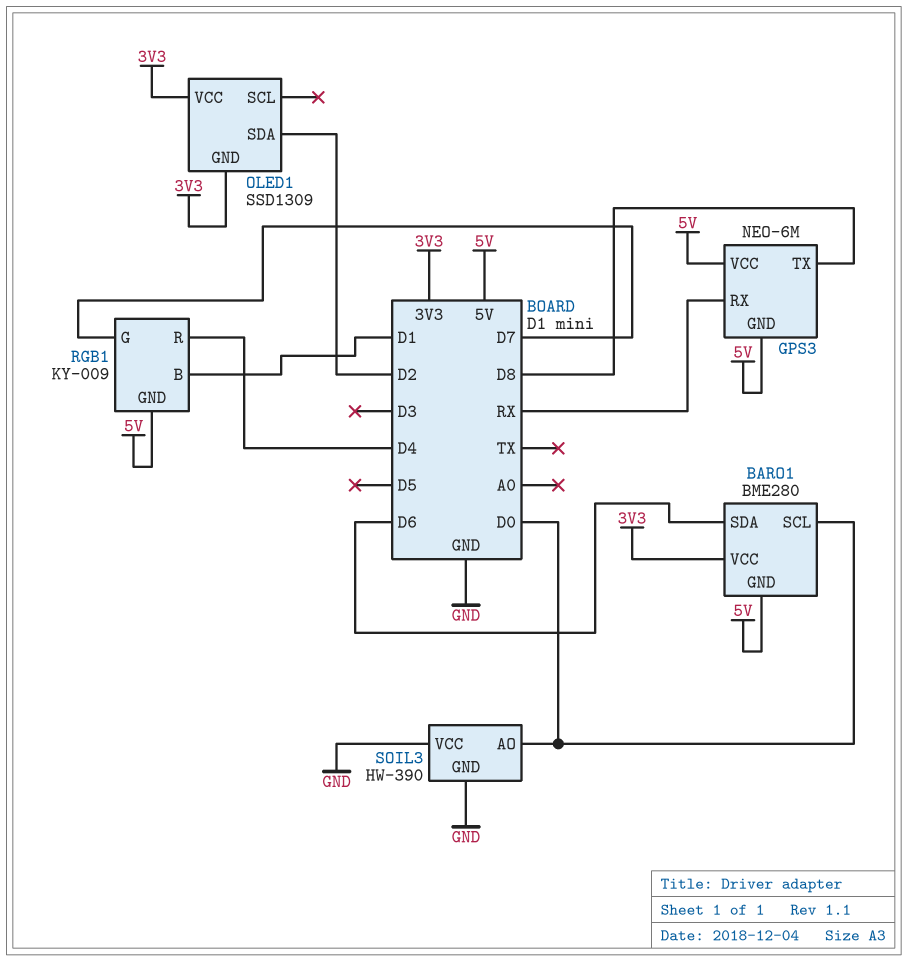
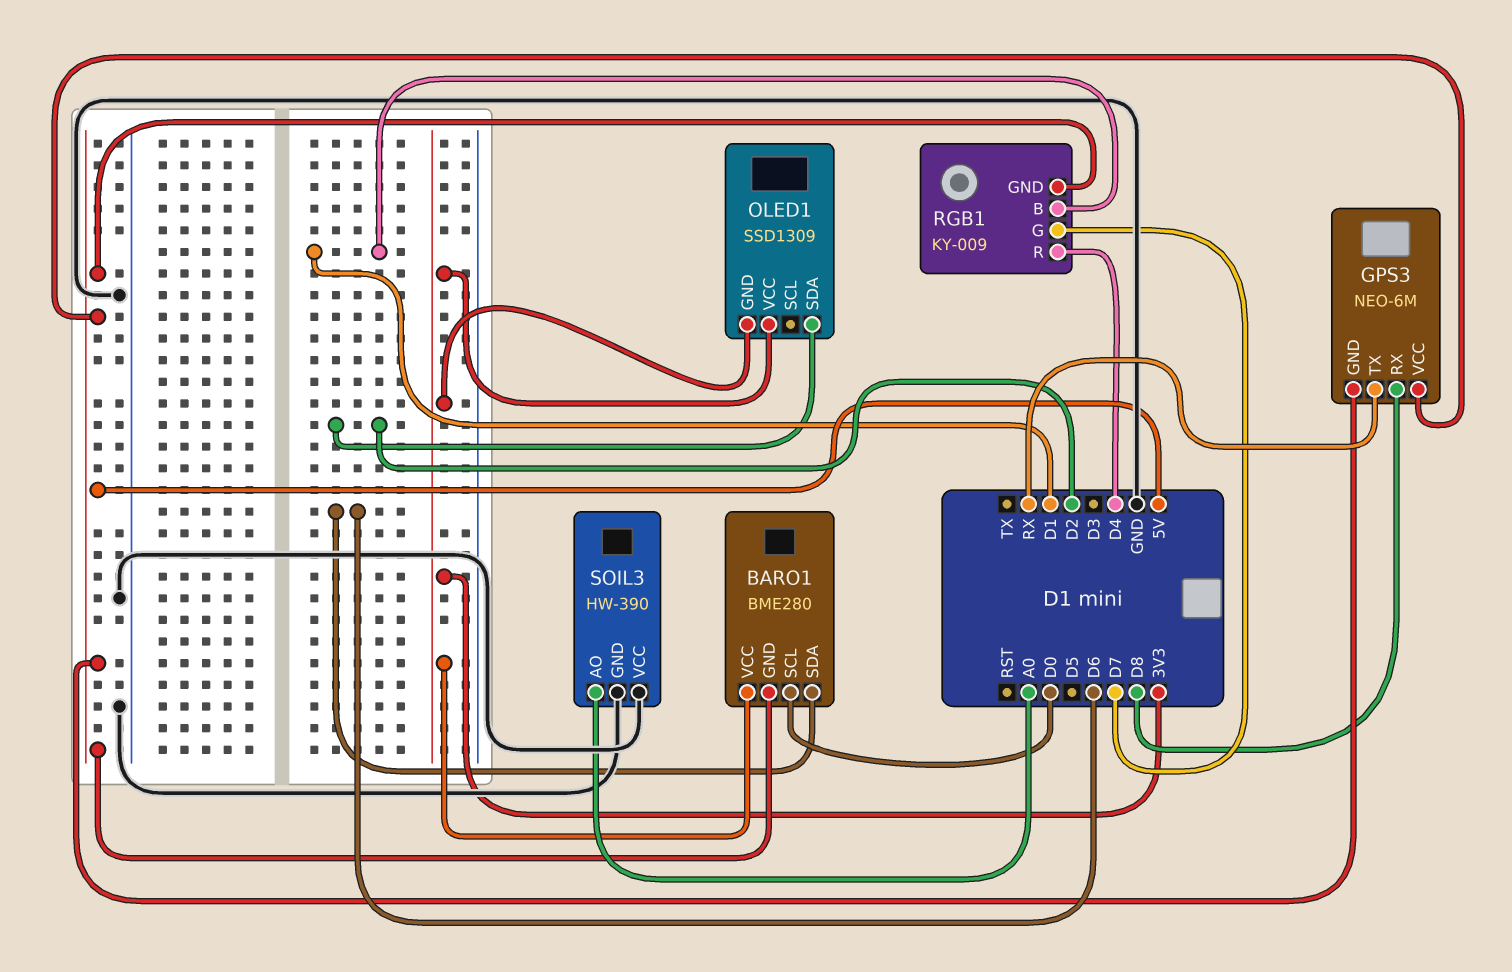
GPS3 pin RX: RX -> D8
GPS3 pin TX: D8 -> RX
SOIL3 pin AO: D0 -> A0

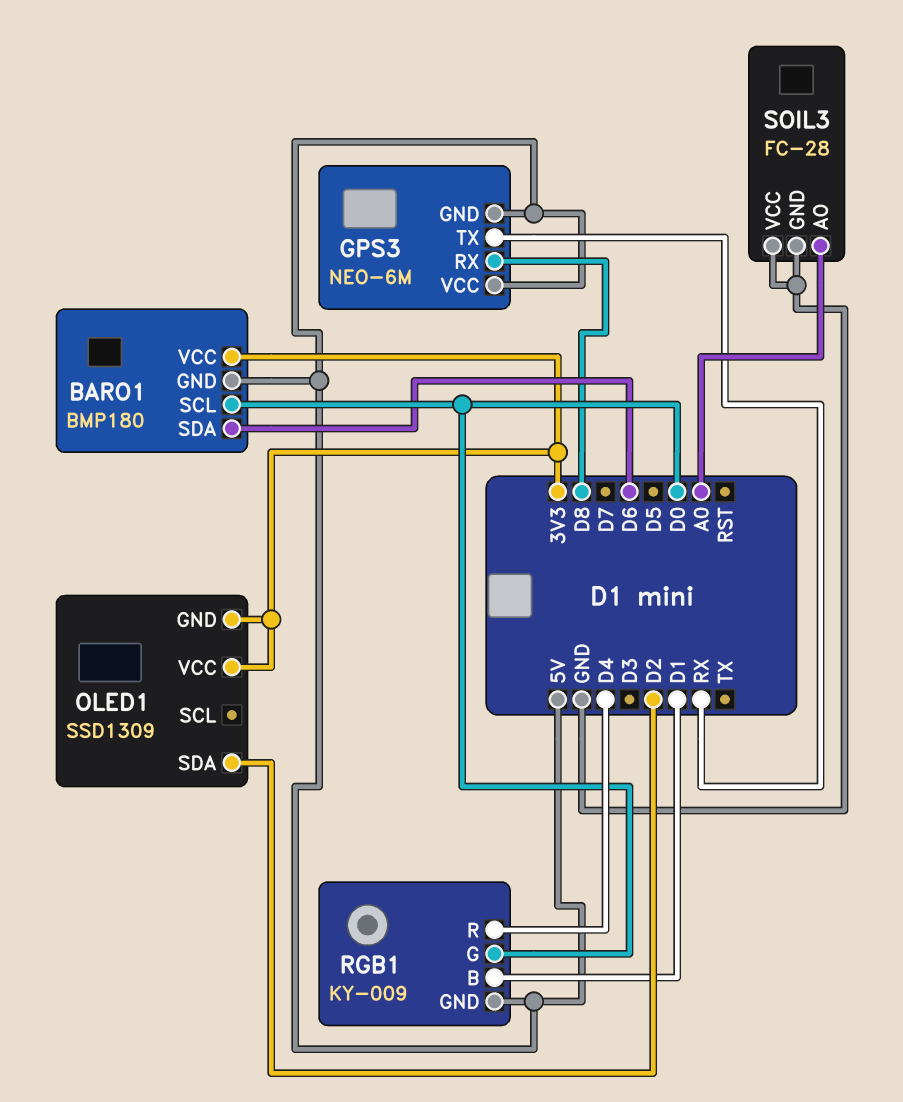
BARO1: BME280 -> BMP180
RGB1 pin G: D7 -> D0
SOIL3: HW-390 -> FC-28

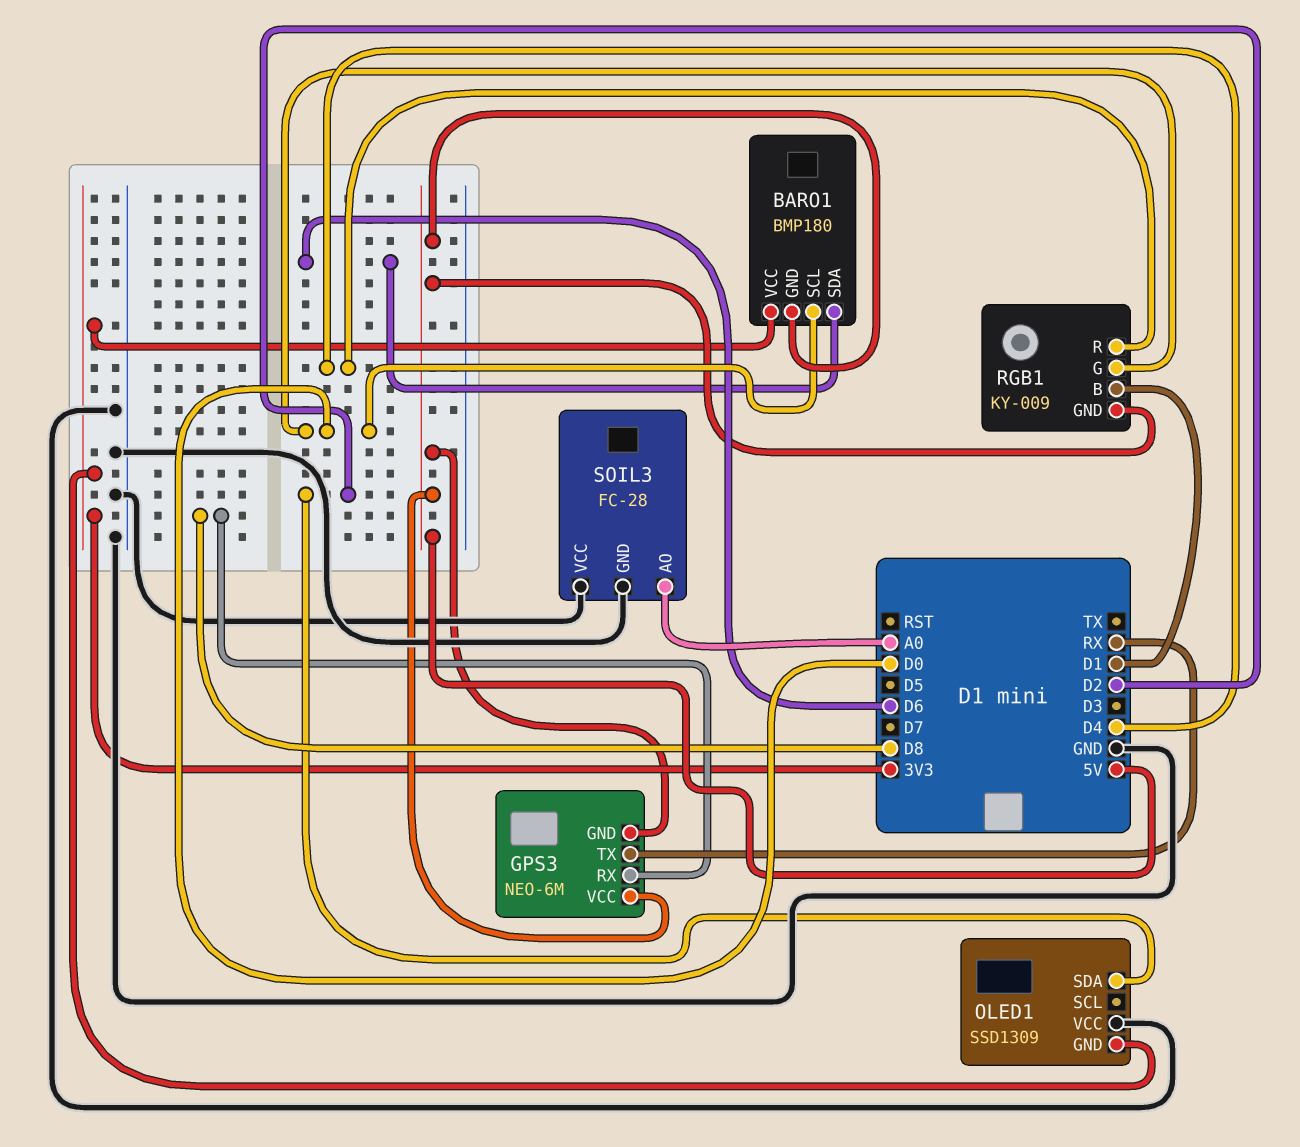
OLED1 pin VCC: 3V3 -> GND

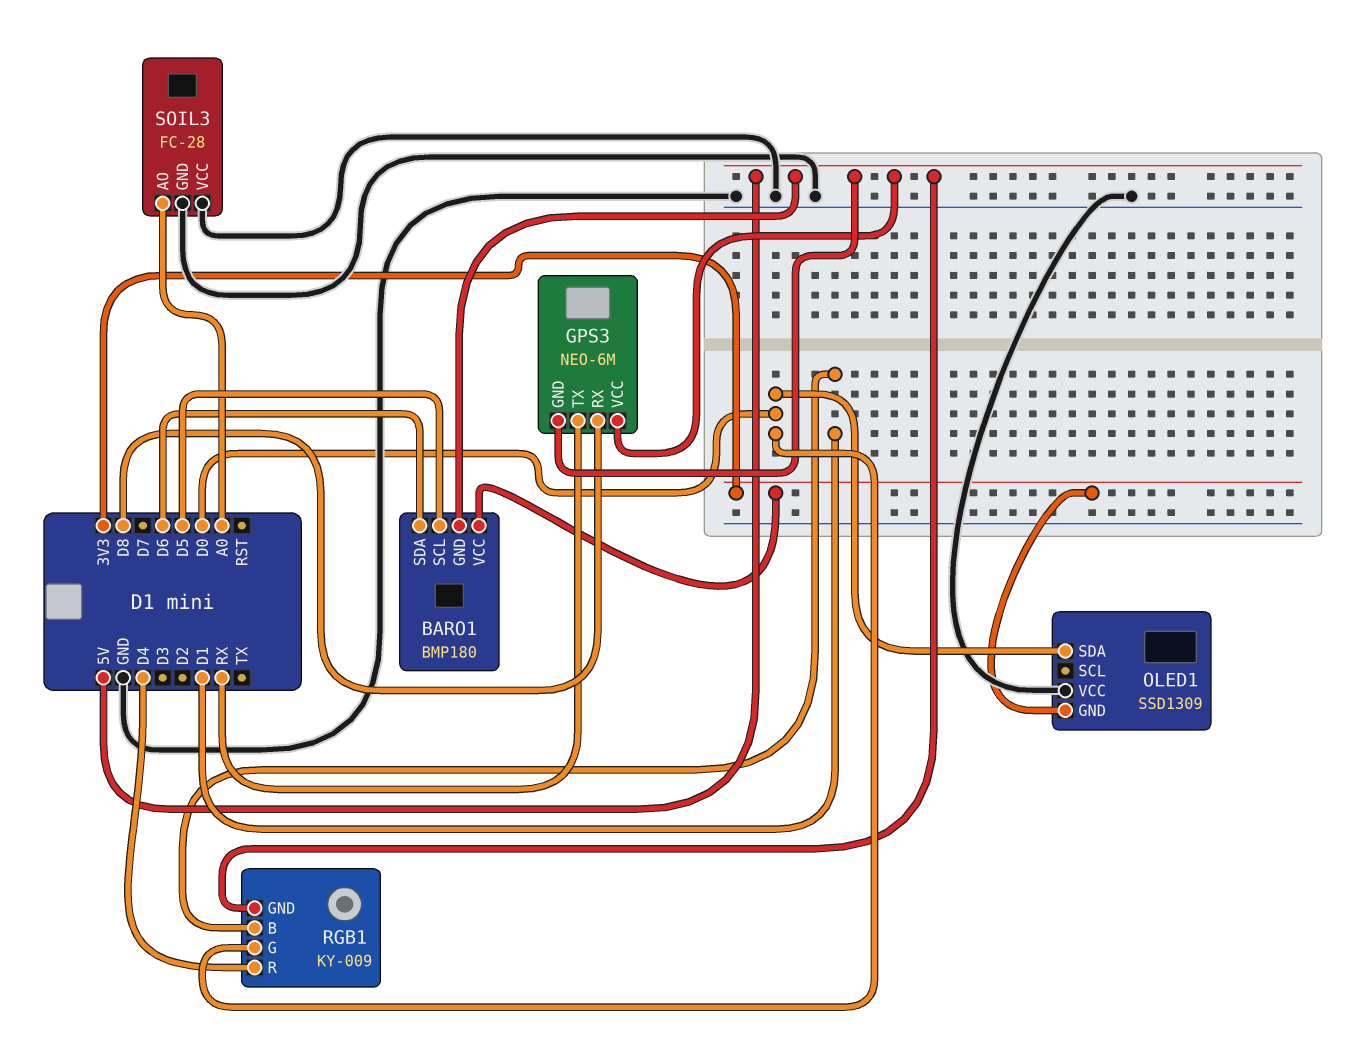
BARO1 pin SCL: D0 -> D5
OLED1 pin SDA: D2 -> D0

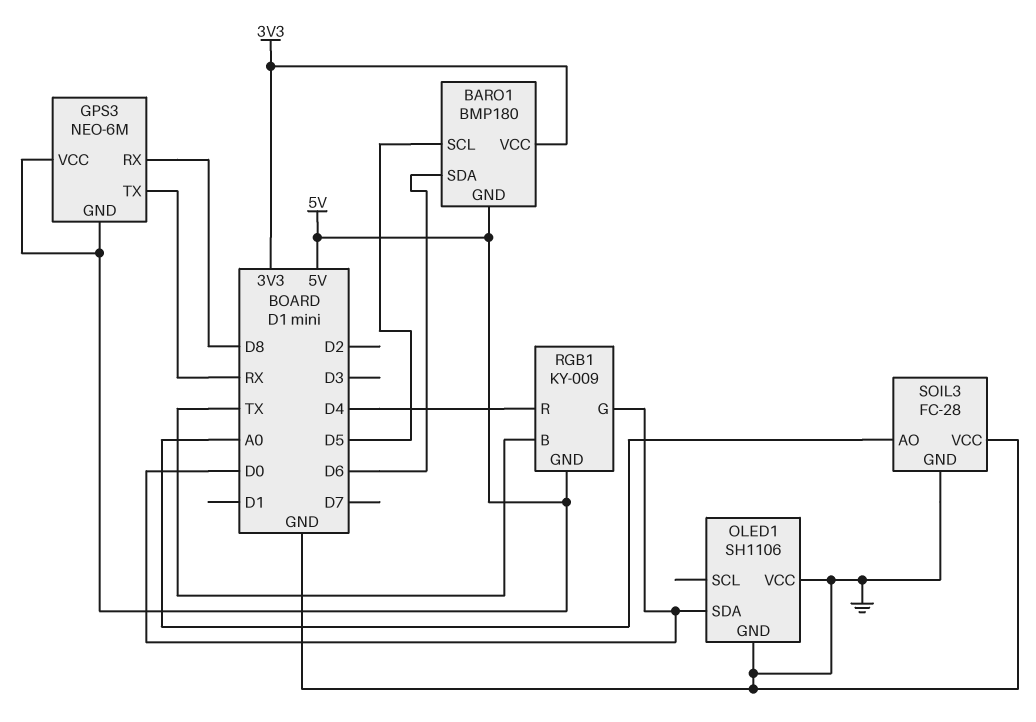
OLED1: SSD1309 -> SH1106
OLED1 pin GND: 3V3 -> GND
RGB1 pin B: D1 -> TX

